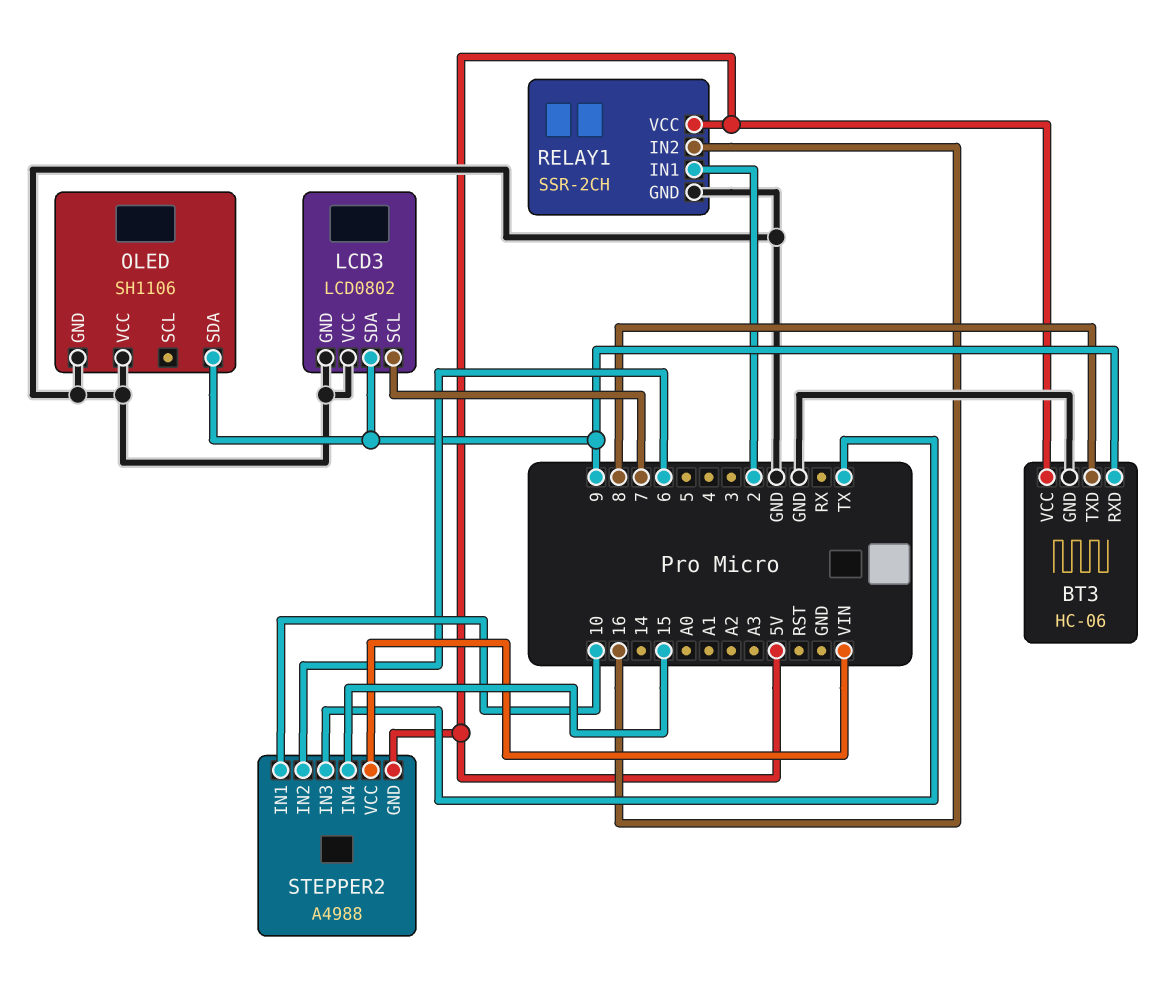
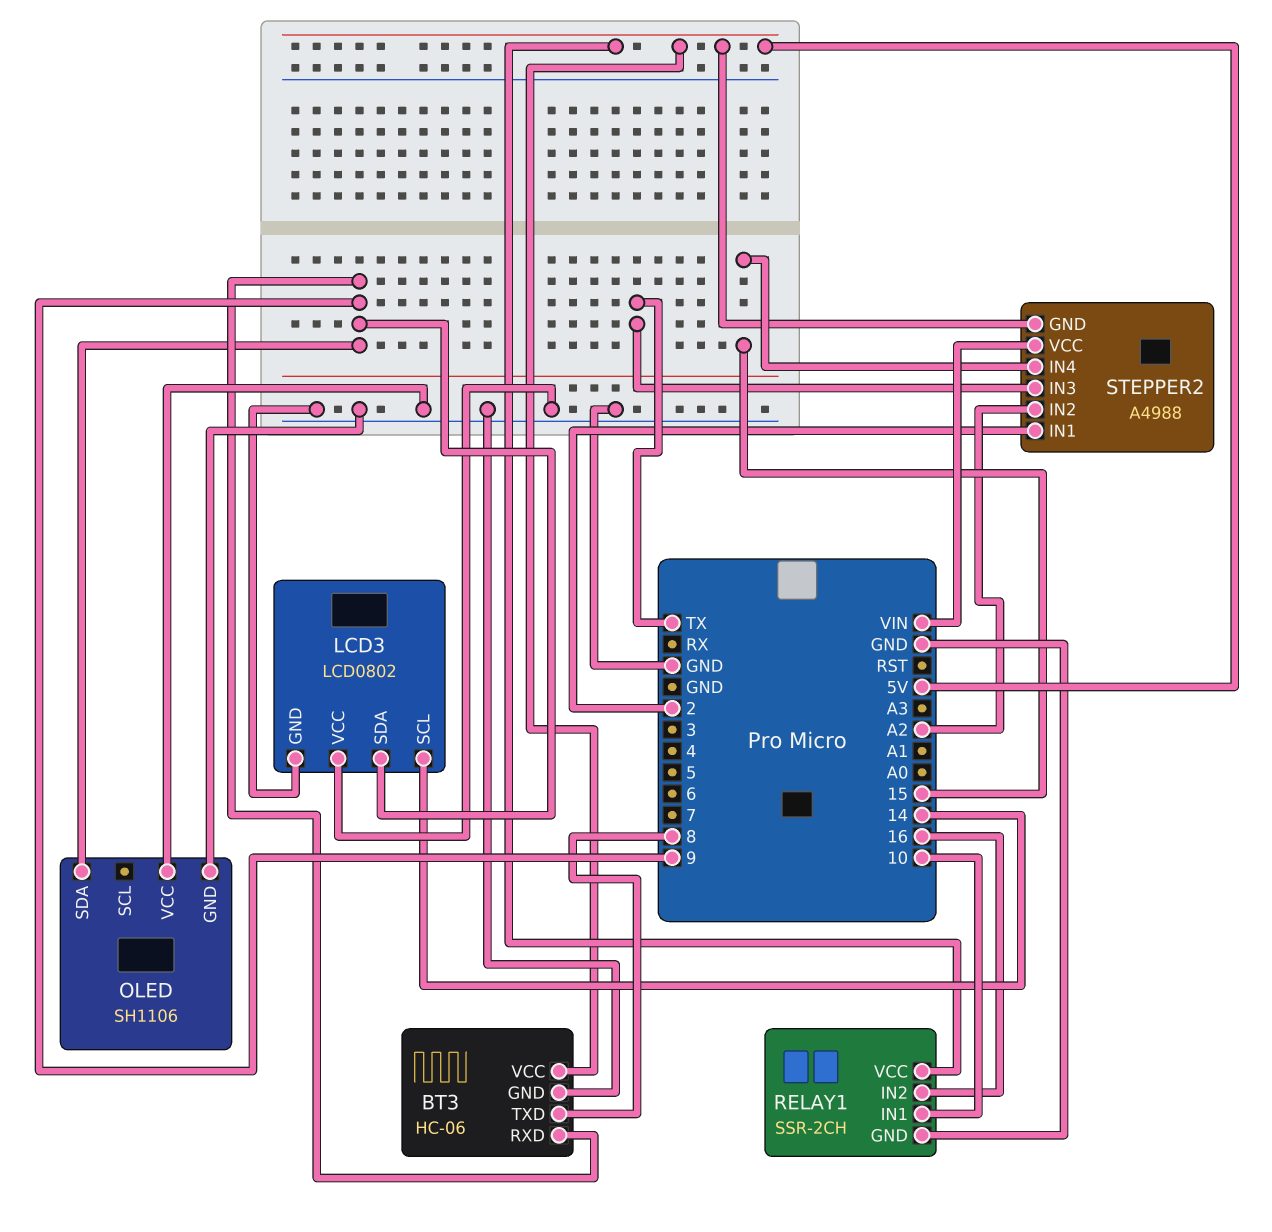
LCD3 pin SCL: 7 -> 14
RELAY1 pin IN1: 2 -> 10
STEPPER2 pin IN1: 10 -> 2
STEPPER2 pin IN2: 6 -> A2

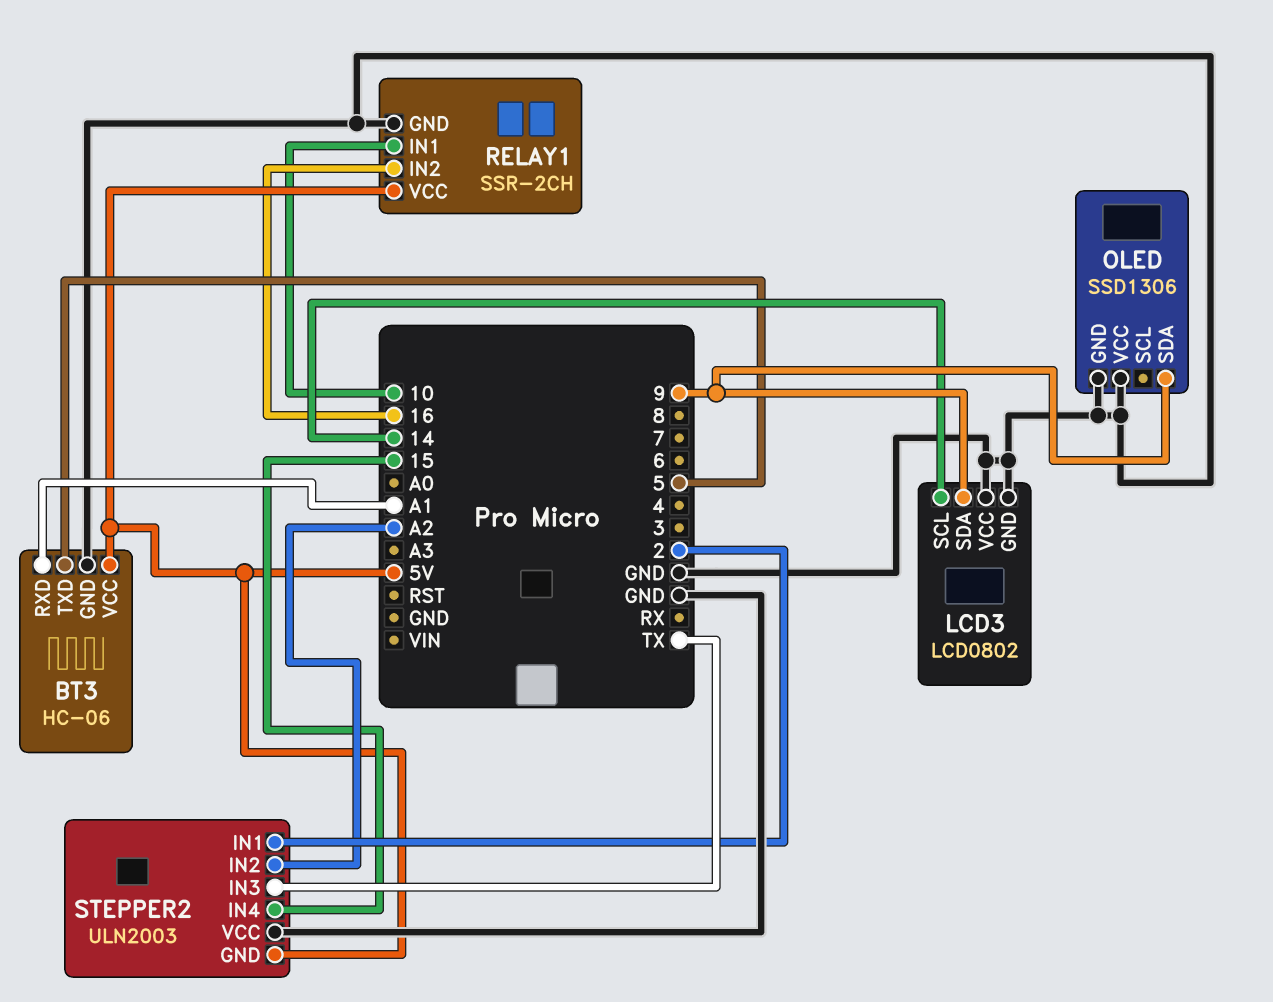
BT3 pin RXD: 9 -> A1
BT3 pin TXD: 8 -> 5
OLED: SH1106 -> SSD1306
STEPPER2: A4988 -> ULN2003
STEPPER2 pin VCC: VIN -> GND

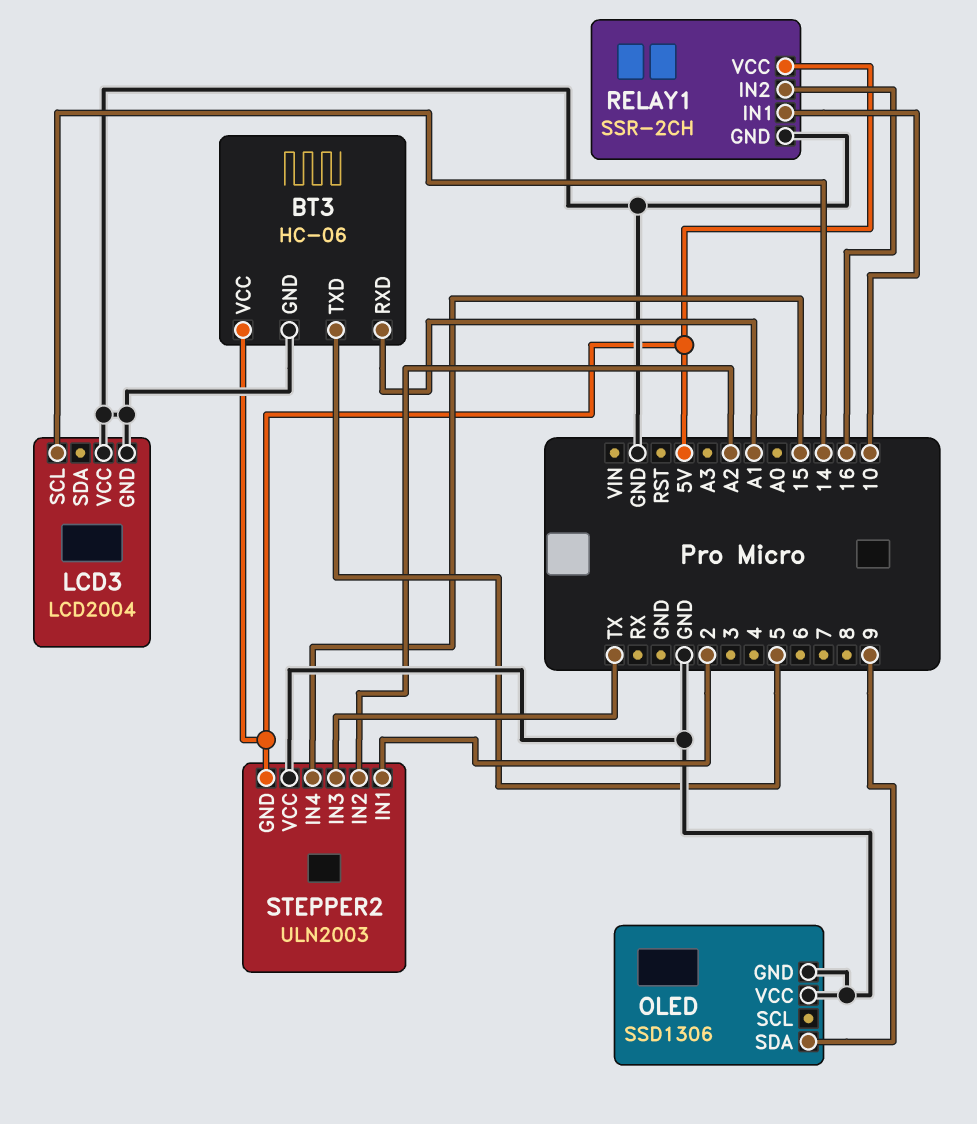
LCD3: LCD0802 -> LCD2004
LCD3 pin SDA: 9 -> none

